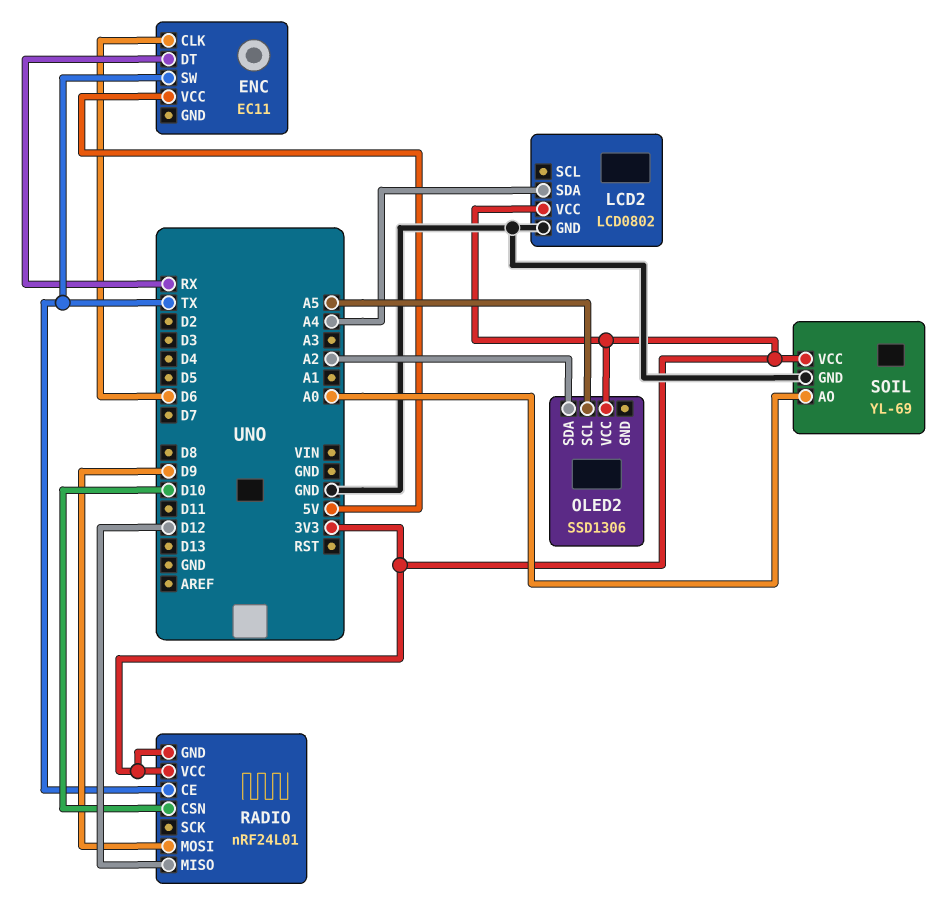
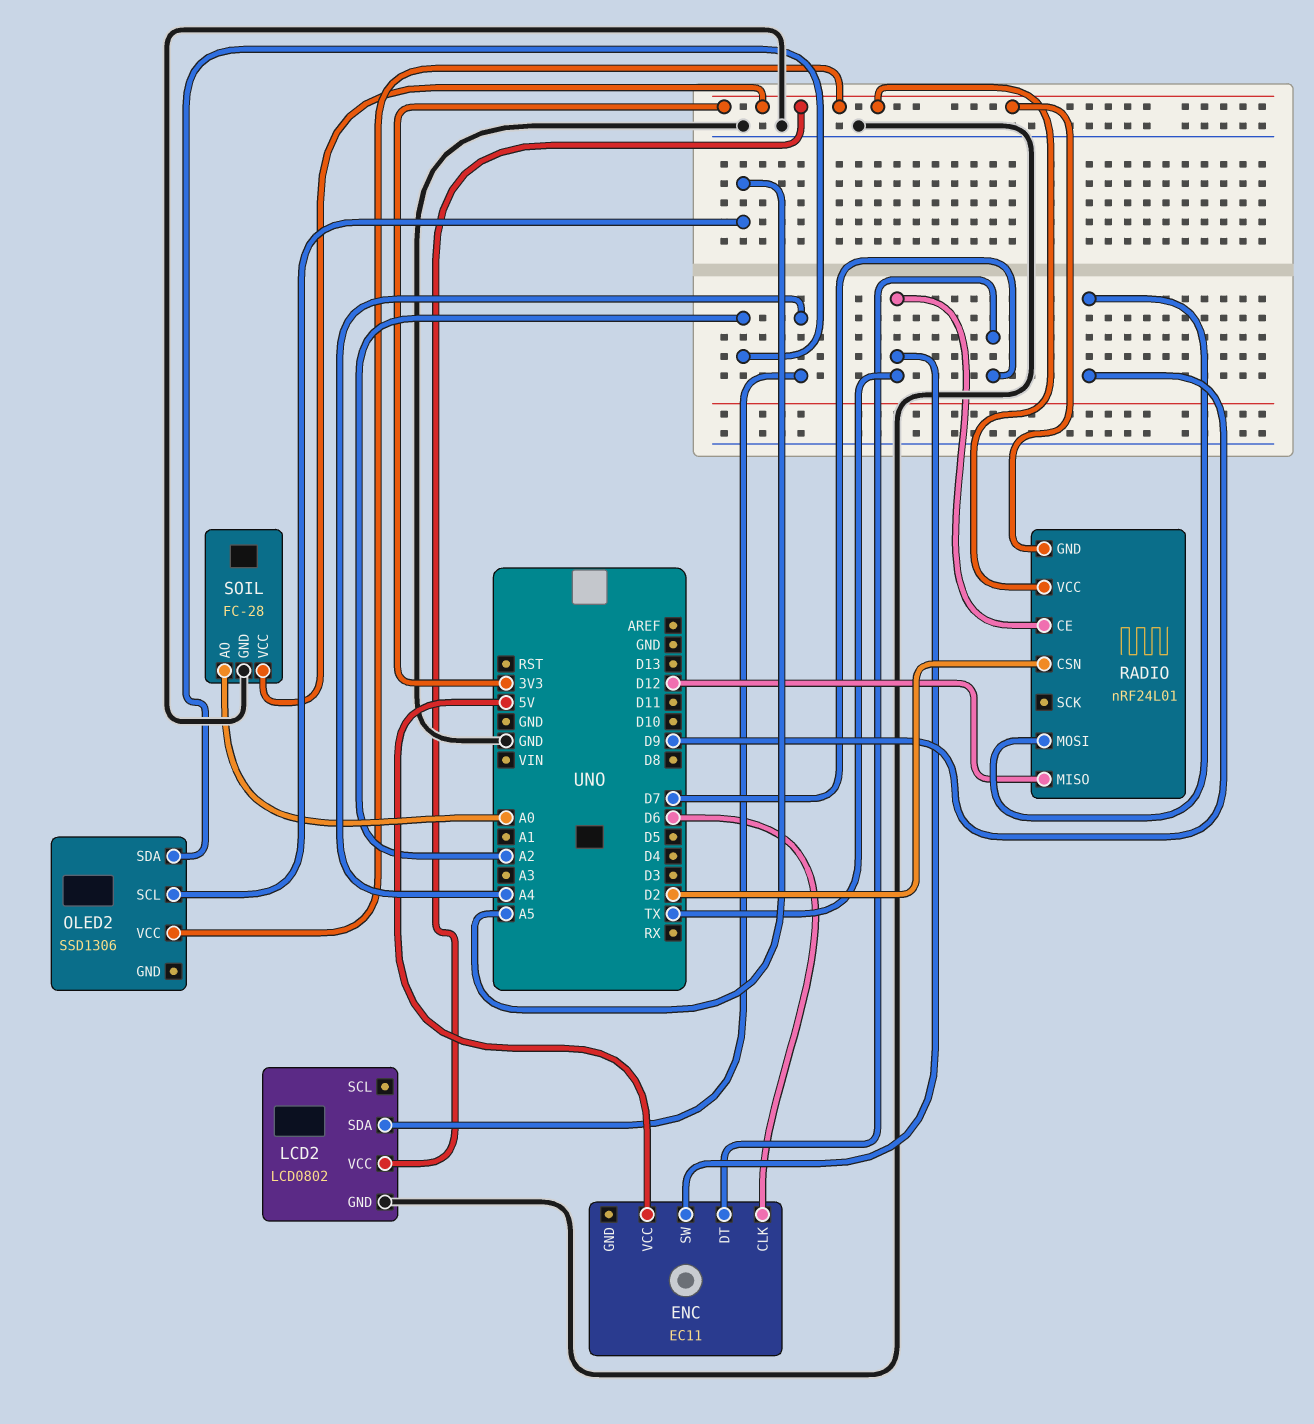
ENC pin DT: RX -> D7
RADIO pin CSN: D10 -> D2
SOIL: YL-69 -> FC-28

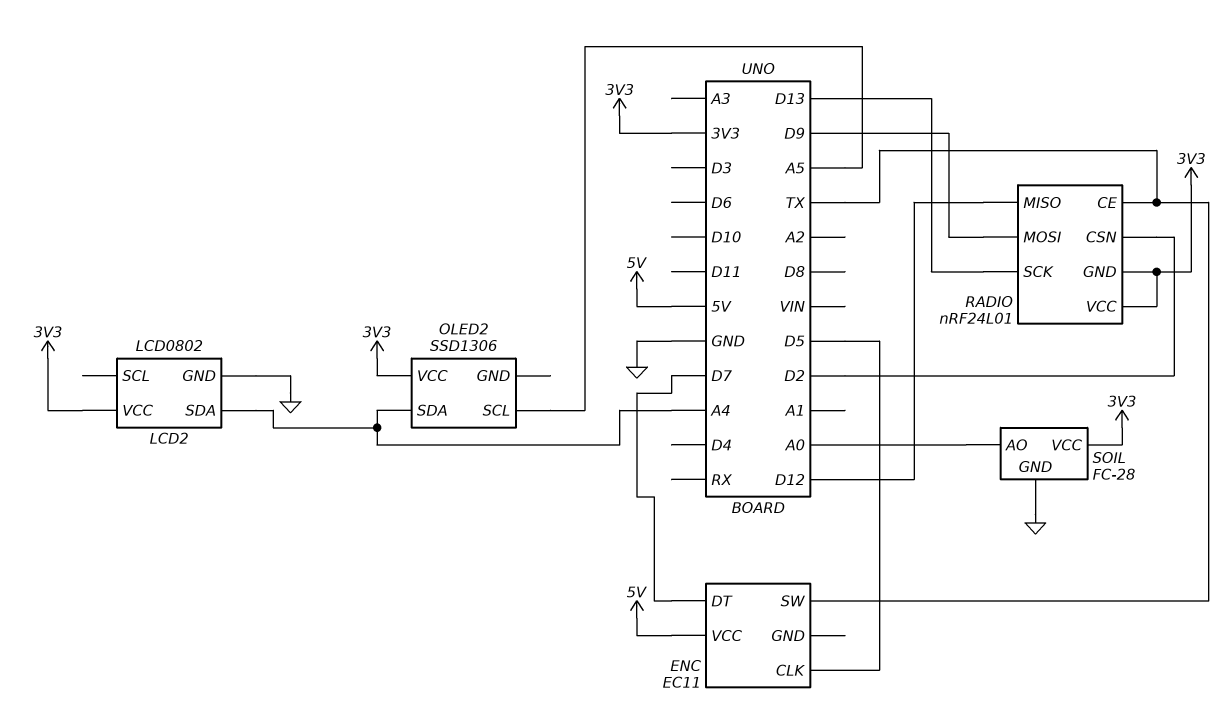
ENC pin CLK: D6 -> D5
OLED2 pin SDA: A2 -> A4
RADIO pin SCK: none -> D13

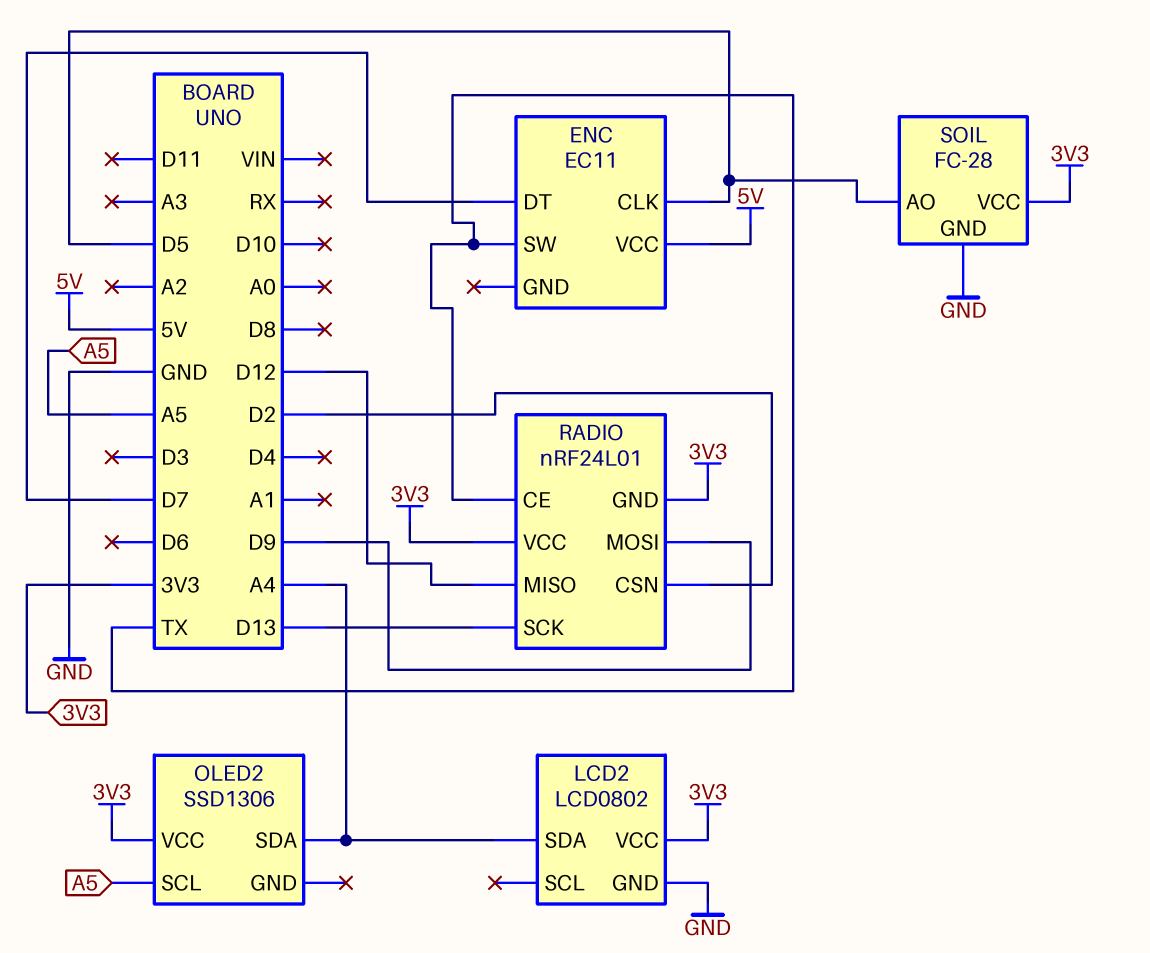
SOIL pin AO: A0 -> D5

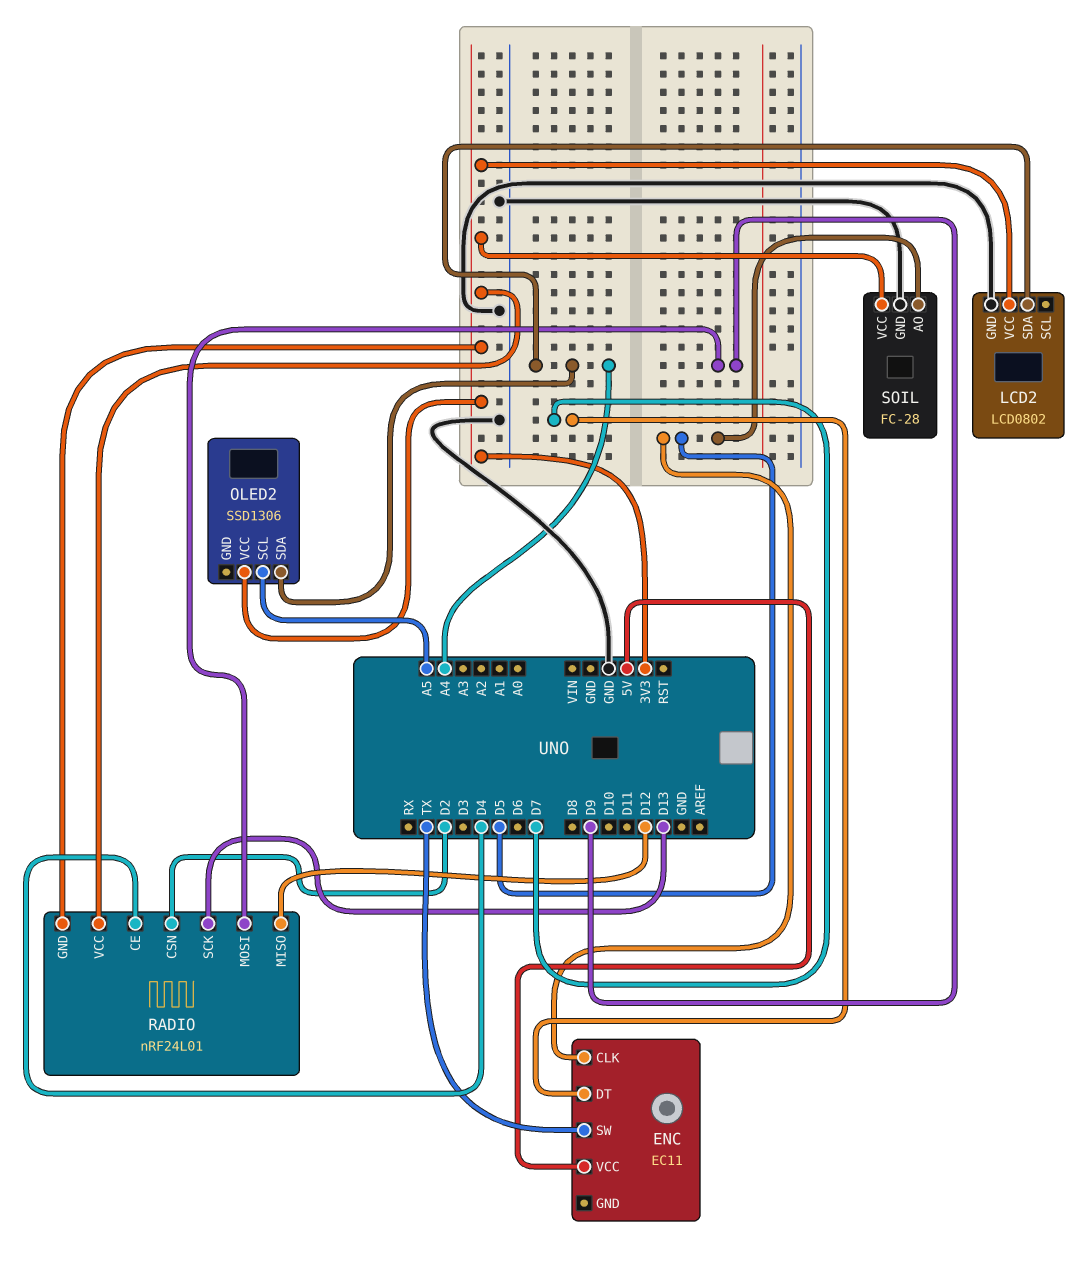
RADIO pin CE: TX -> D4

